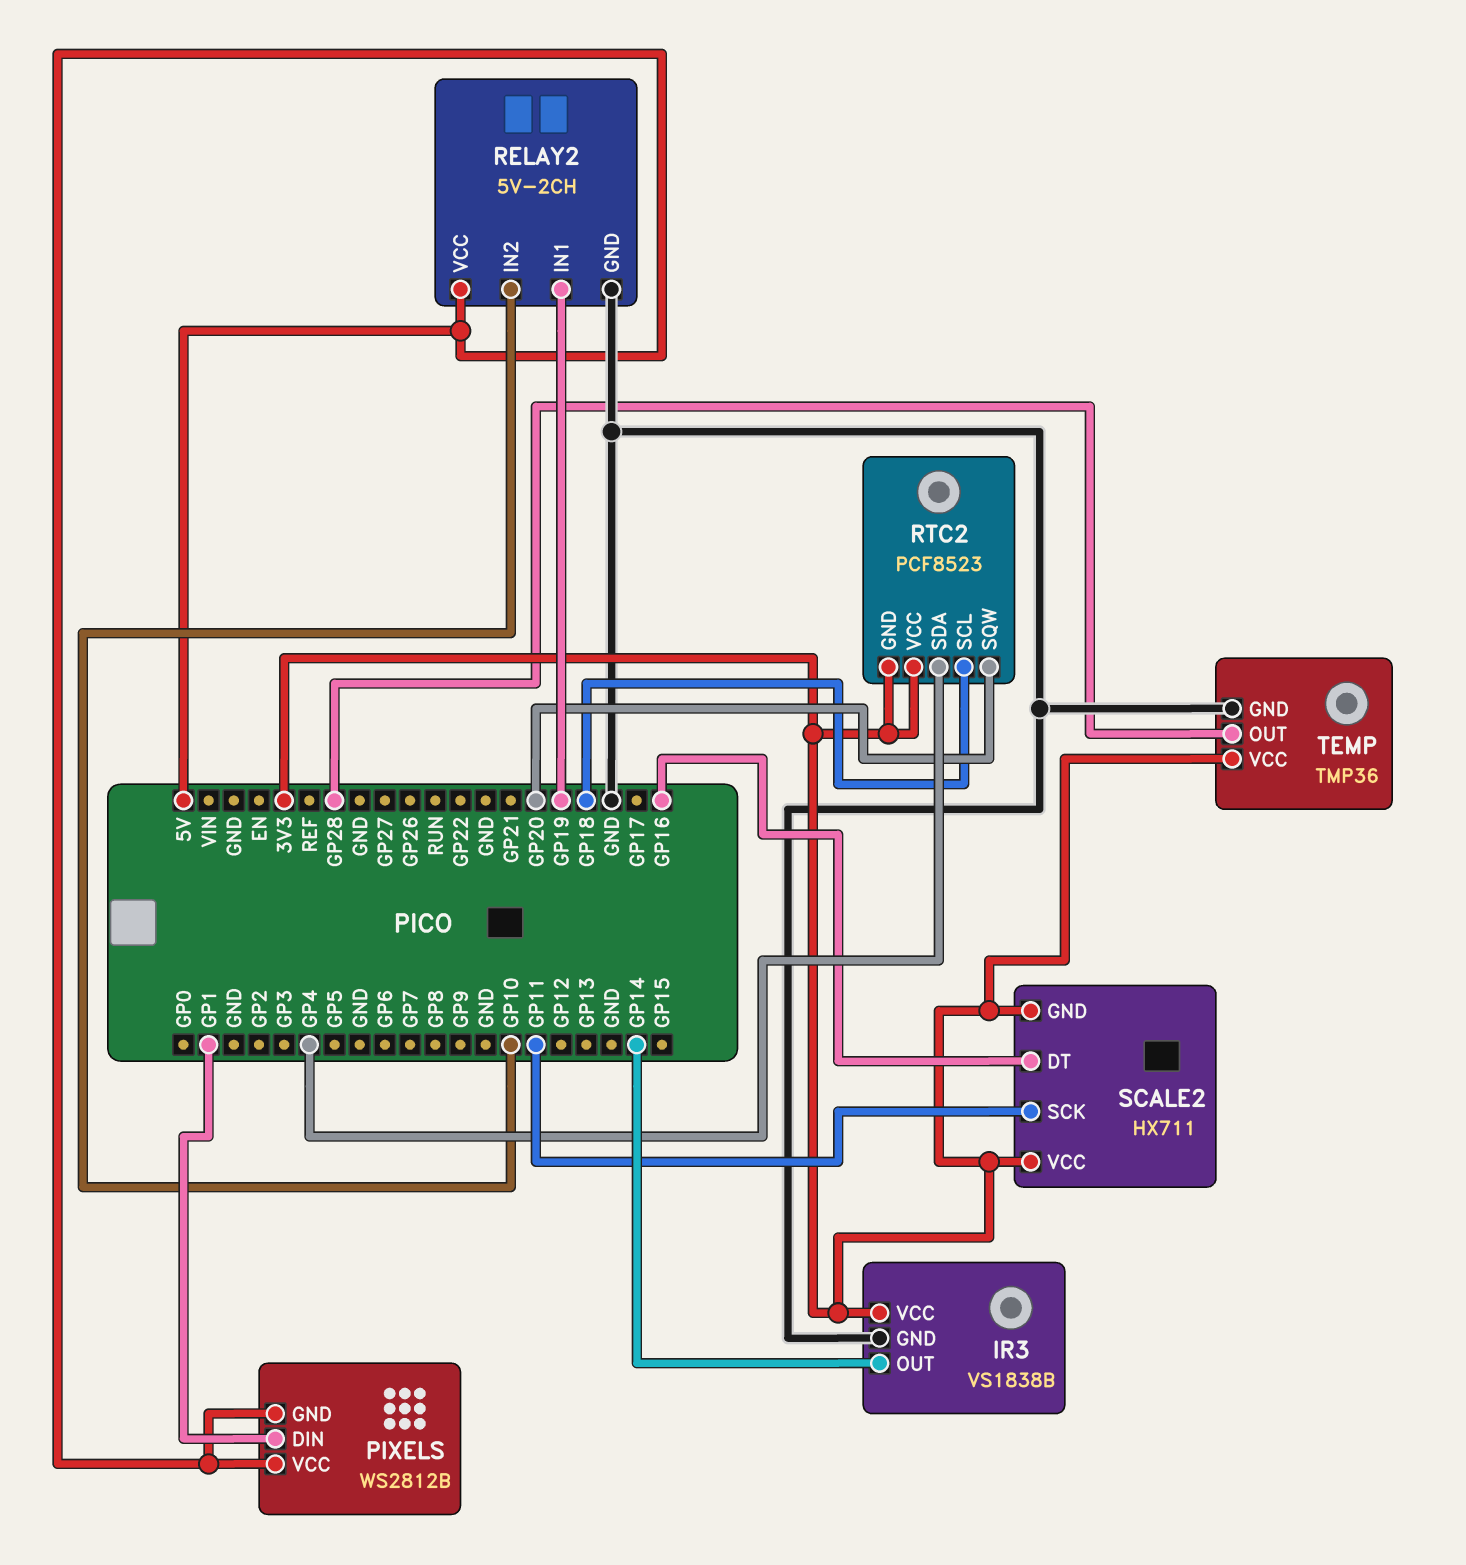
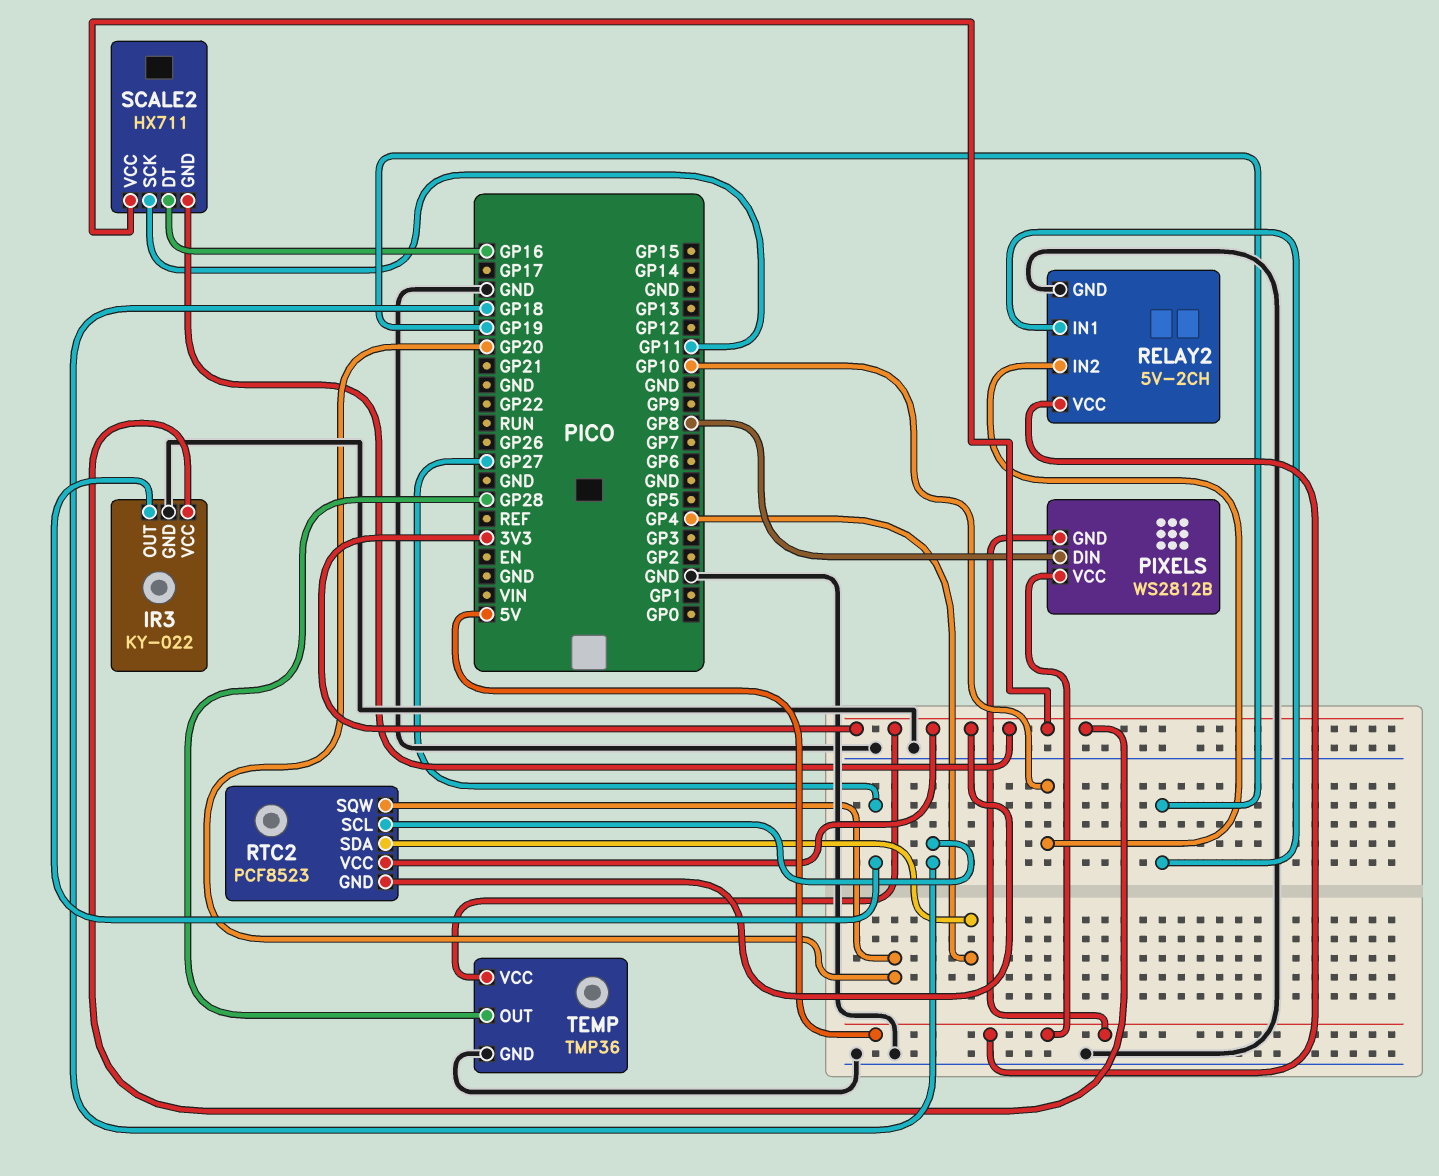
IR3: VS1838B -> KY-022
IR3 pin OUT: GP14 -> GP27
PIXELS pin DIN: GP1 -> GP8

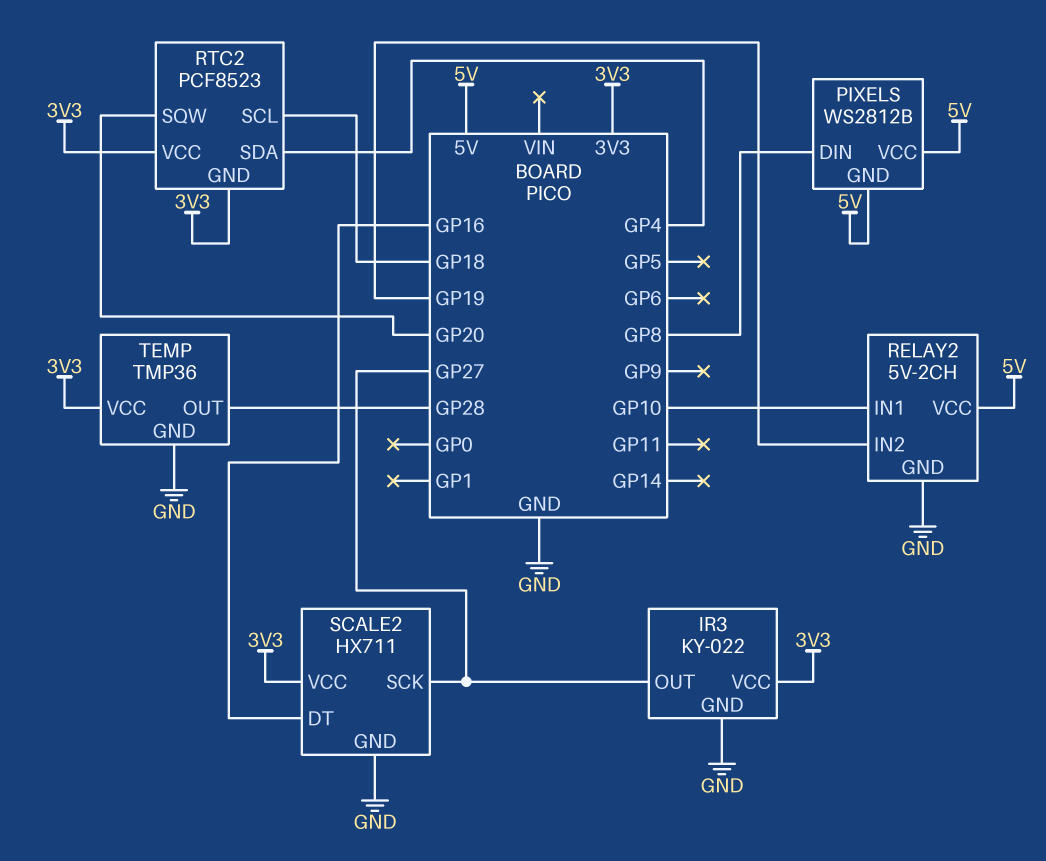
RELAY2 pin IN1: GP19 -> GP10
RELAY2 pin IN2: GP10 -> GP19
SCALE2 pin GND: 3V3 -> GND
SCALE2 pin SCK: GP11 -> GP27

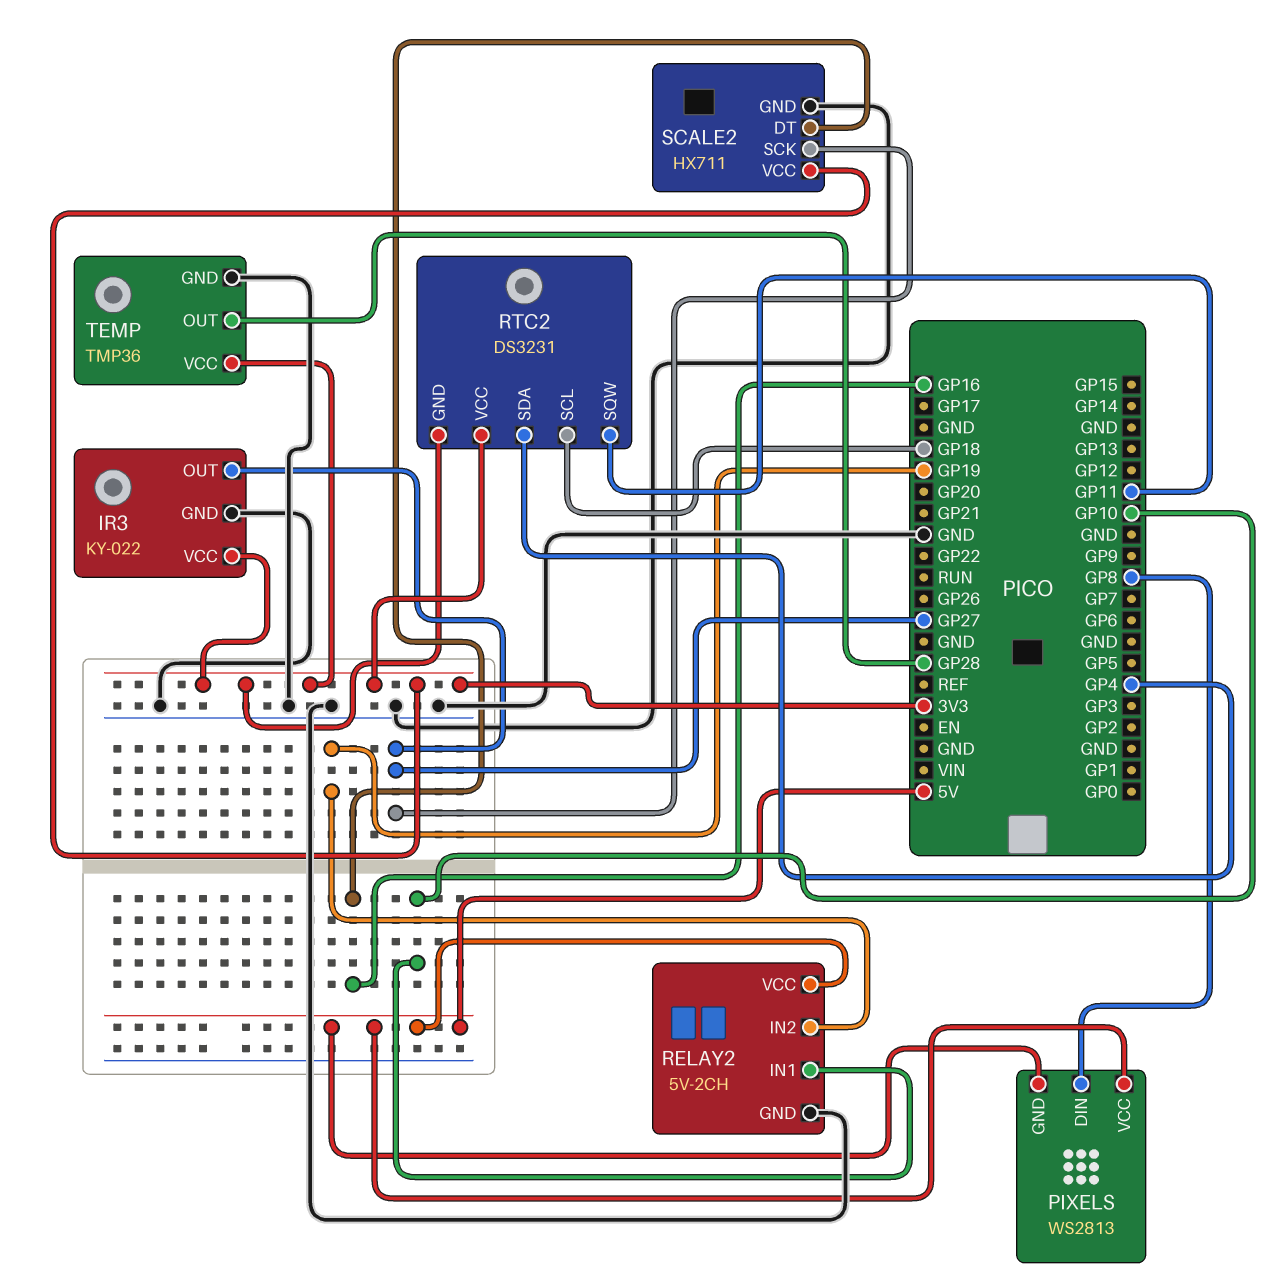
PIXELS: WS2812B -> WS2813
RTC2: PCF8523 -> DS3231
RTC2 pin SQW: GP20 -> GP11

